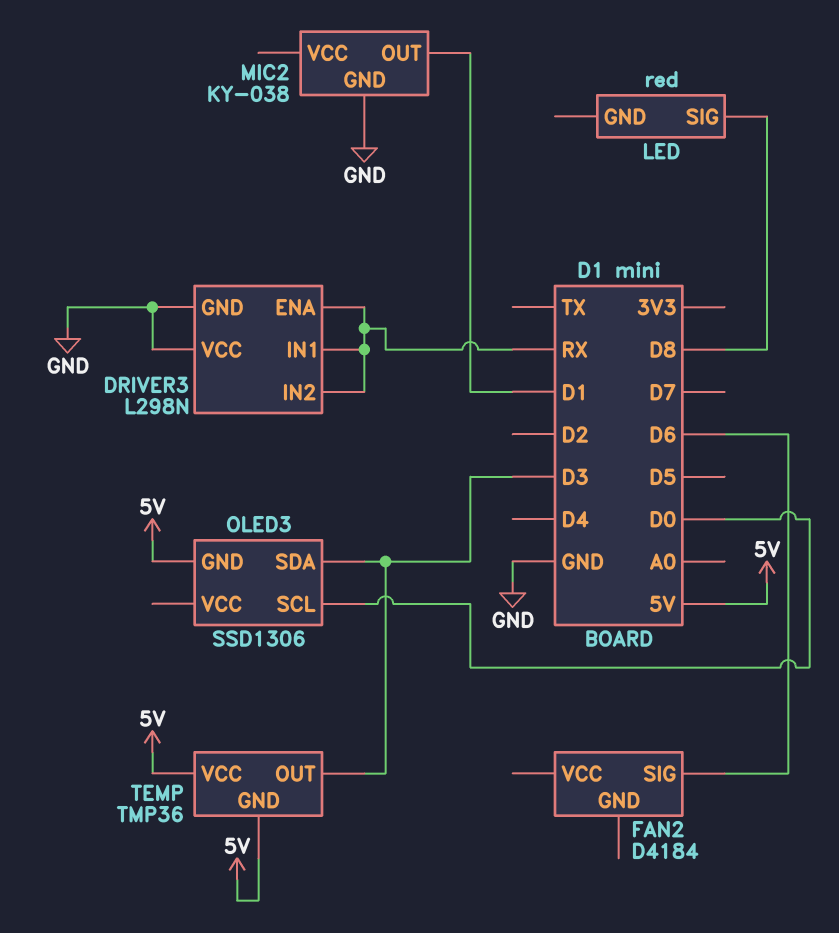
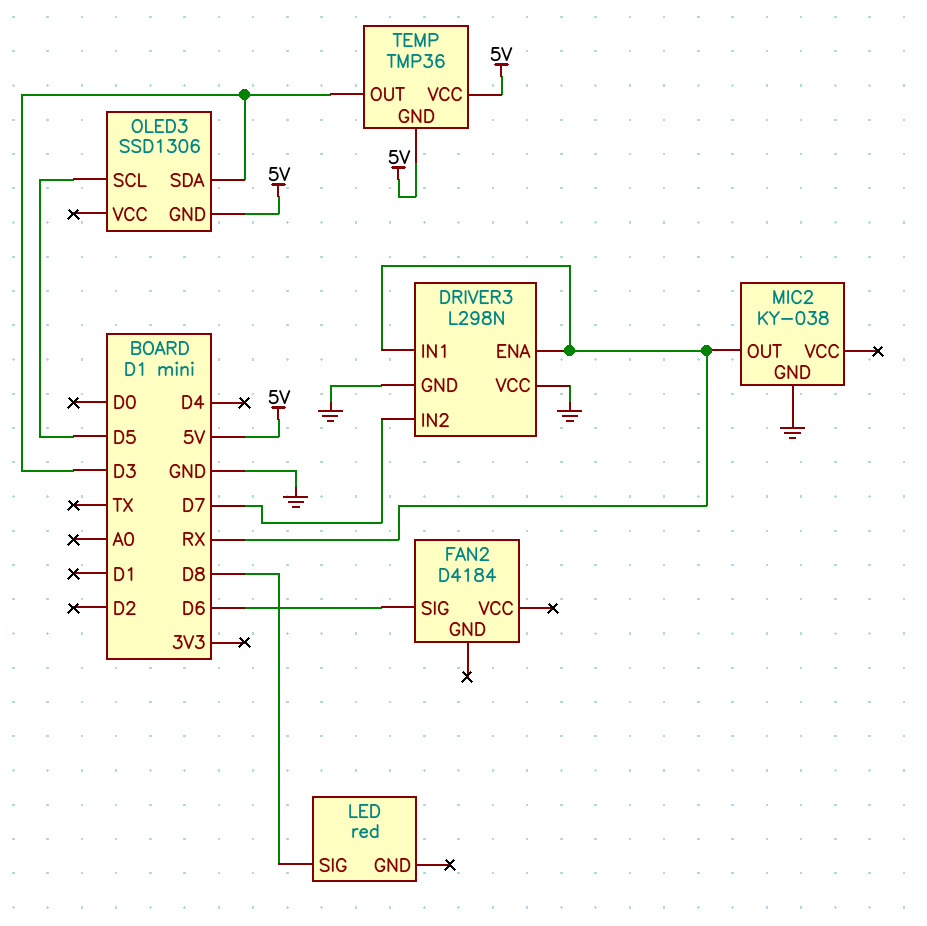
DRIVER3 pin IN2: RX -> D7
MIC2 pin OUT: D1 -> RX
OLED3 pin SCL: D0 -> D5

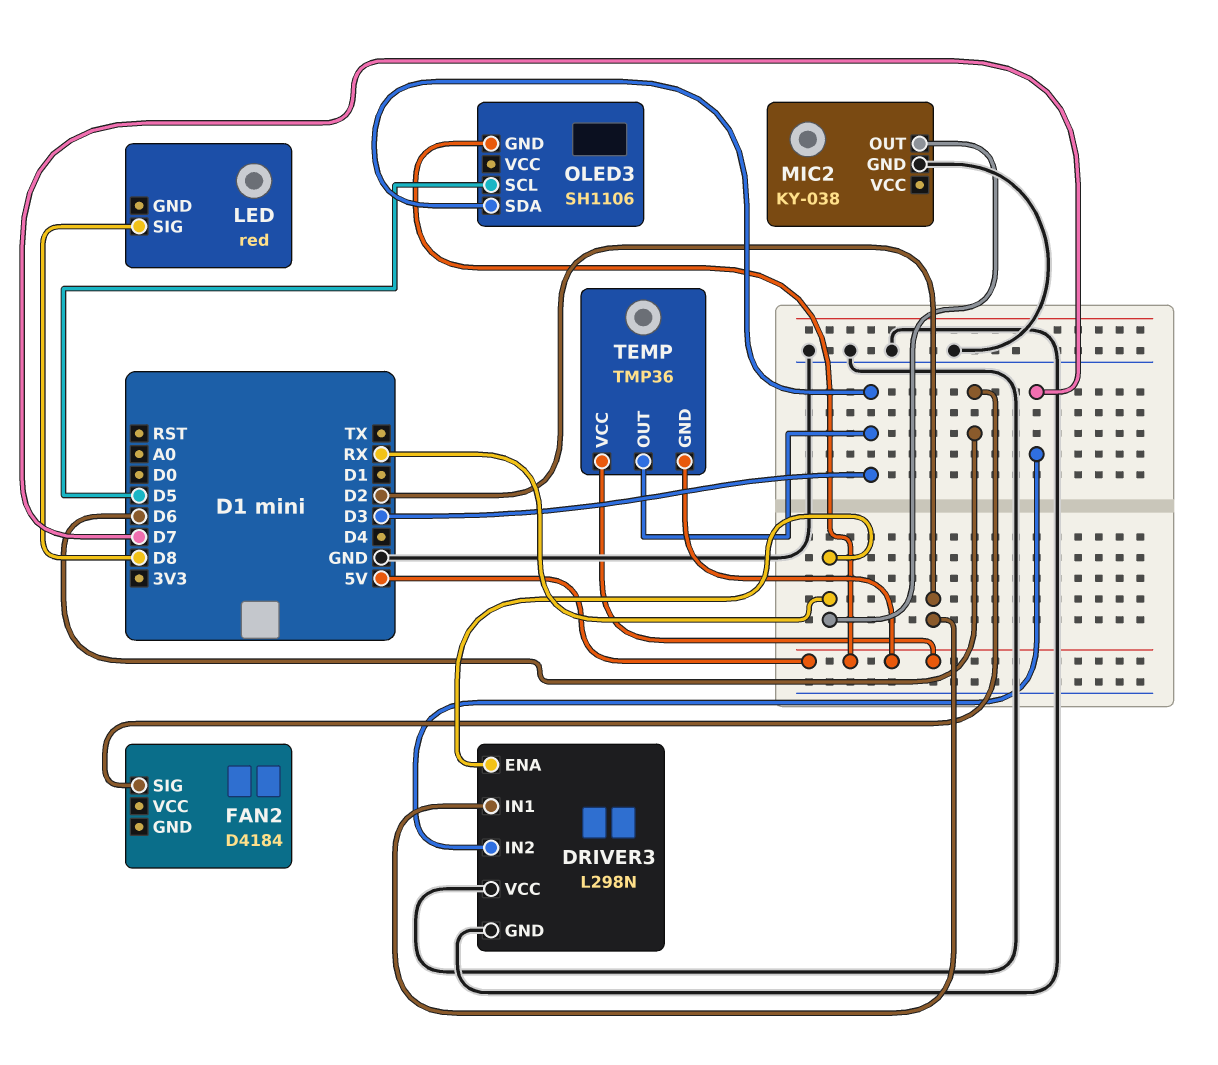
DRIVER3 pin IN1: RX -> D2
OLED3: SSD1306 -> SH1106

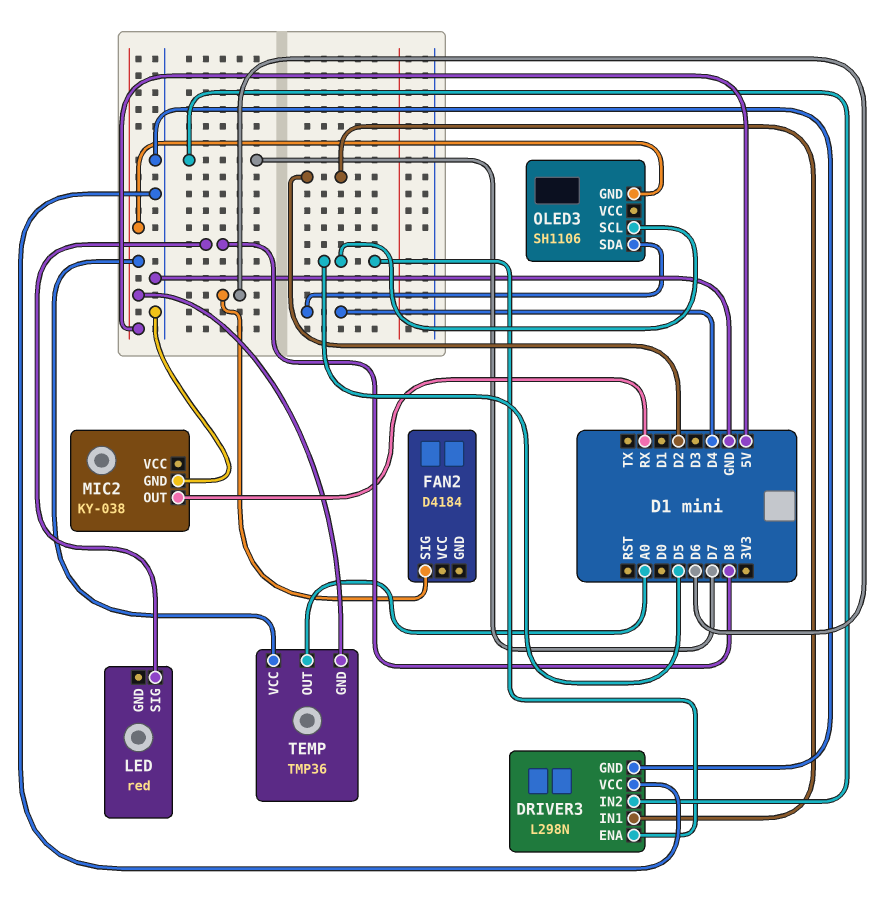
DRIVER3 pin ENA: RX -> D5
OLED3 pin SDA: D3 -> D4
TEMP pin OUT: D3 -> A0

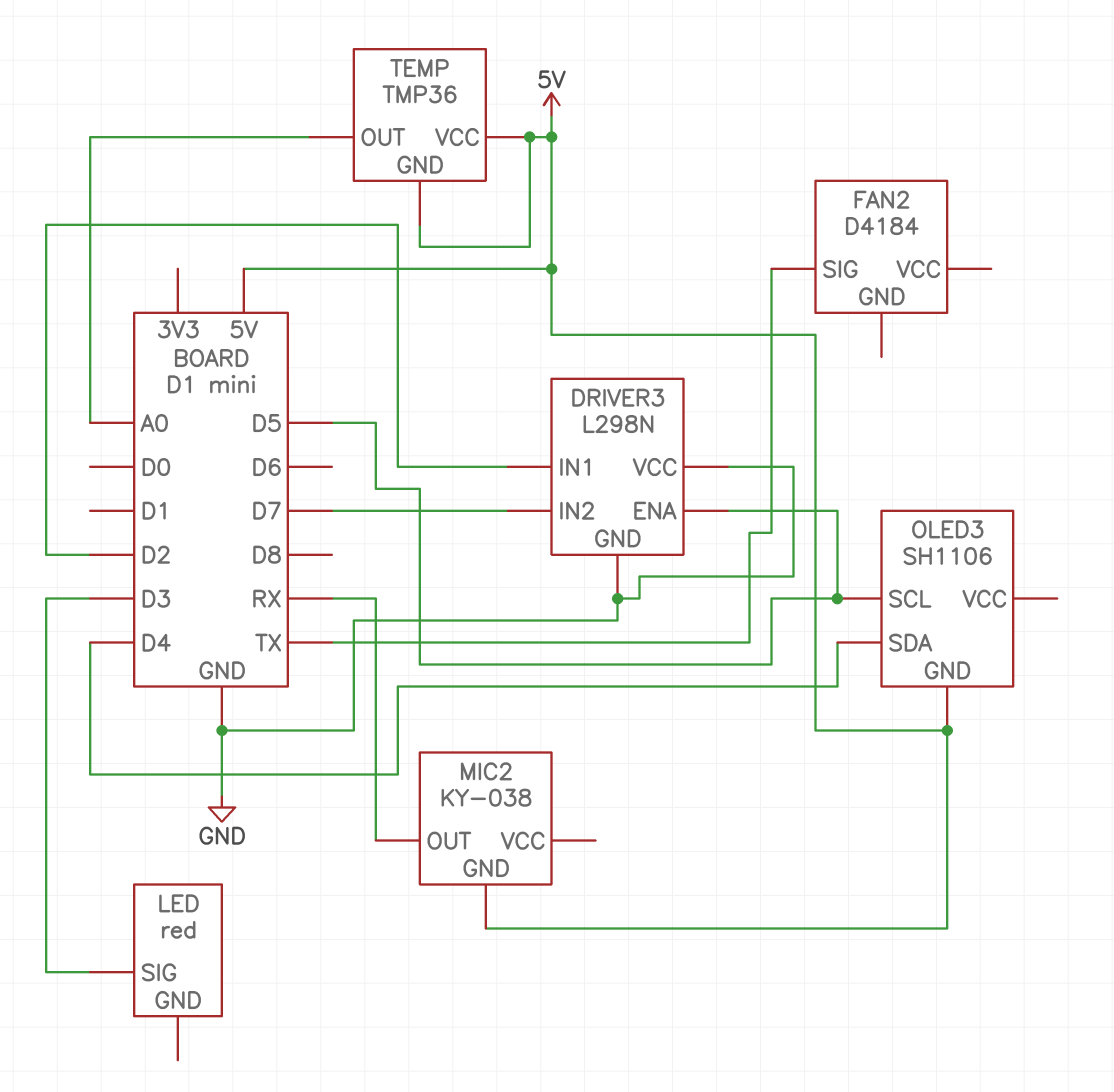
FAN2 pin SIG: D6 -> TX
LED pin SIG: D8 -> D3
MIC2 pin GND: GND -> 5V

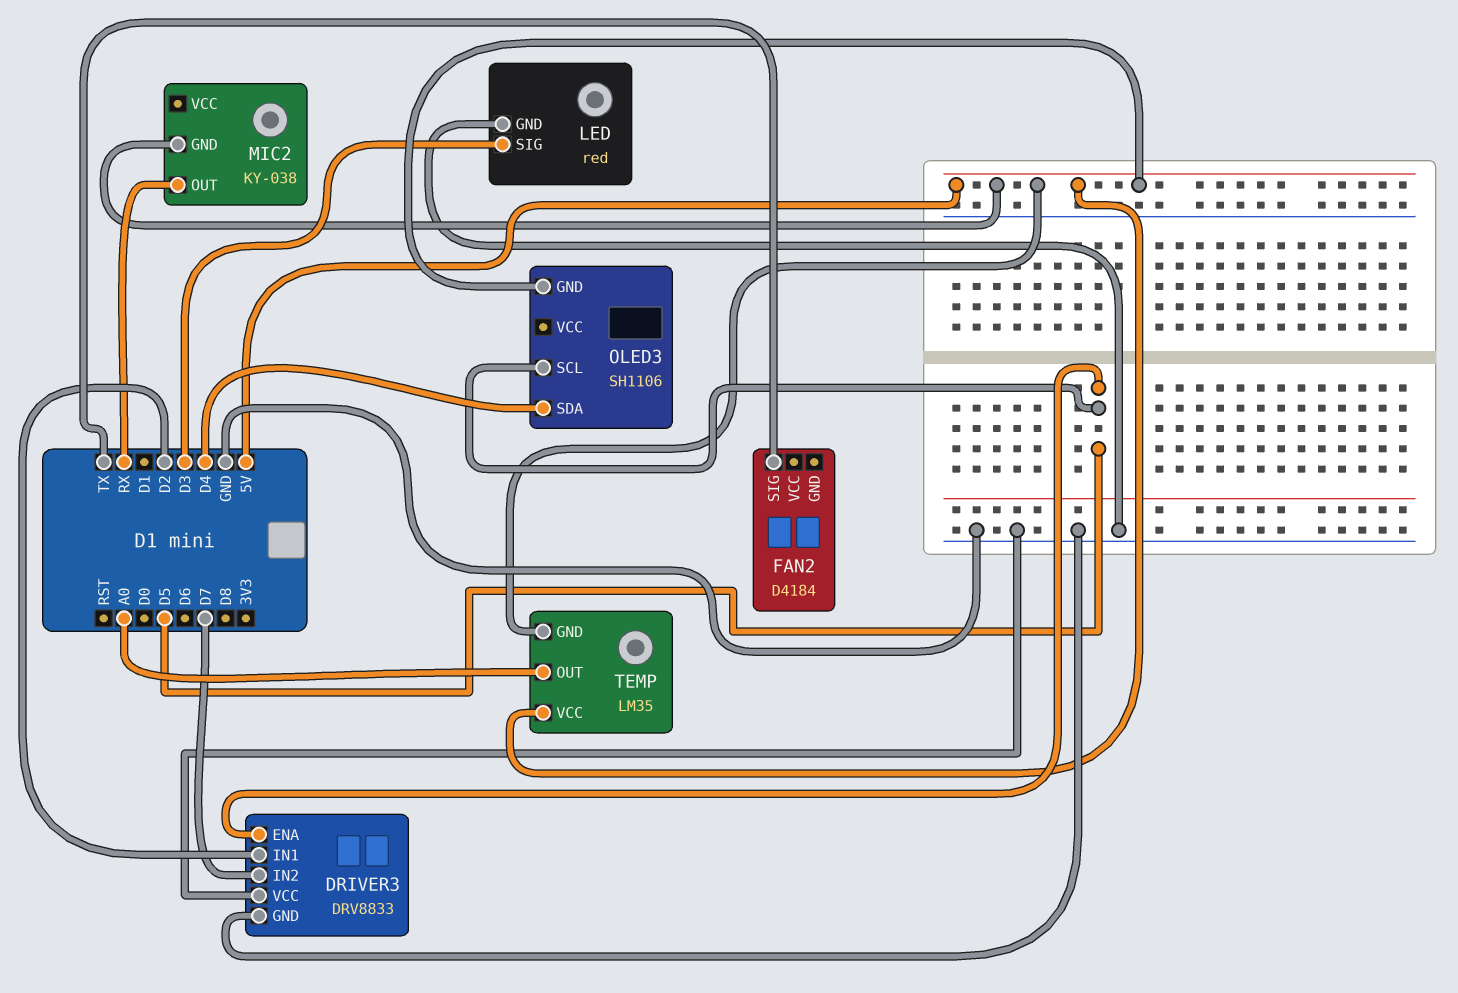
DRIVER3: L298N -> DRV8833
LED pin GND: none -> GND
TEMP: TMP36 -> LM35

